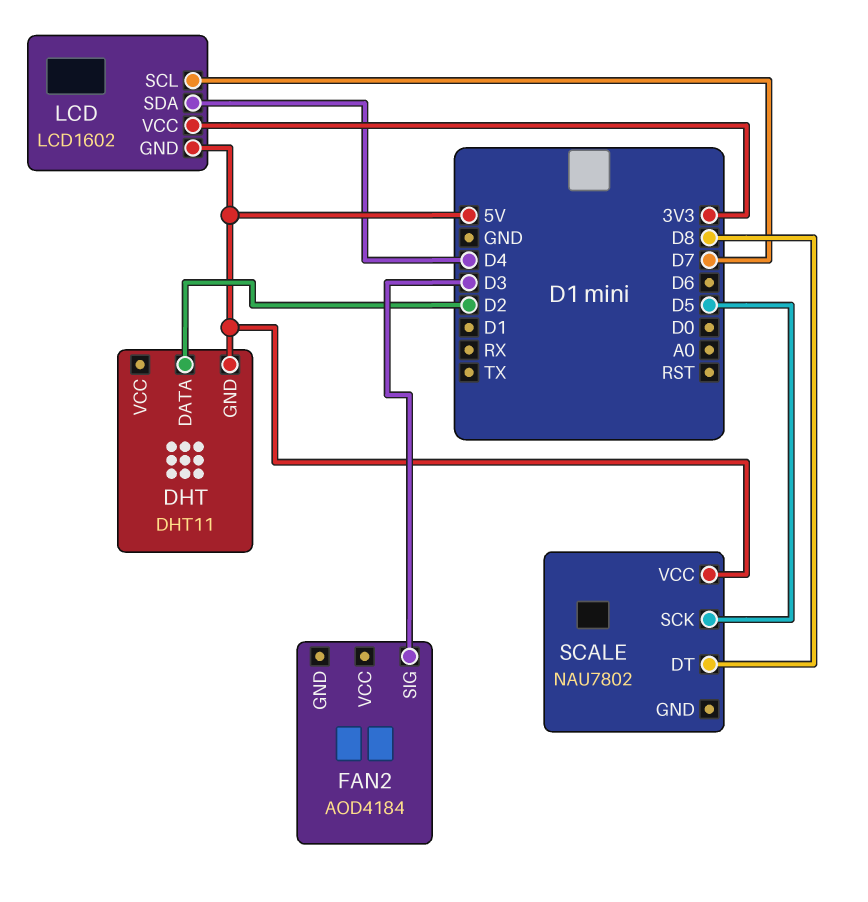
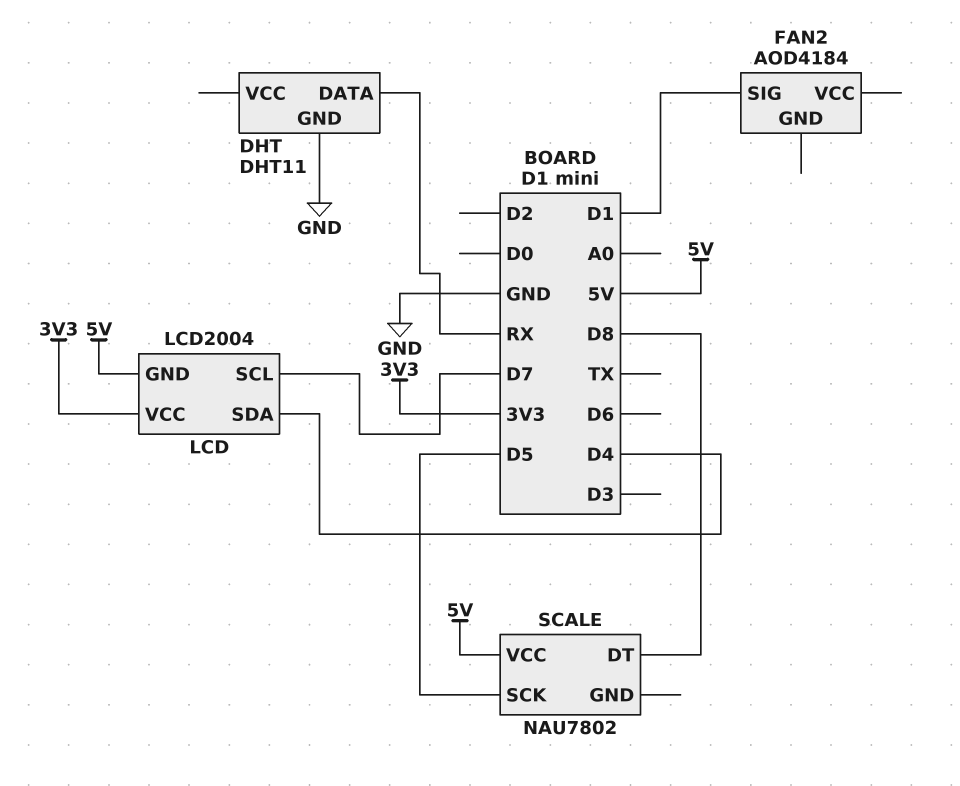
DHT pin DATA: D2 -> RX
DHT pin GND: 5V -> GND
FAN2 pin SIG: D3 -> D1
LCD: LCD1602 -> LCD2004

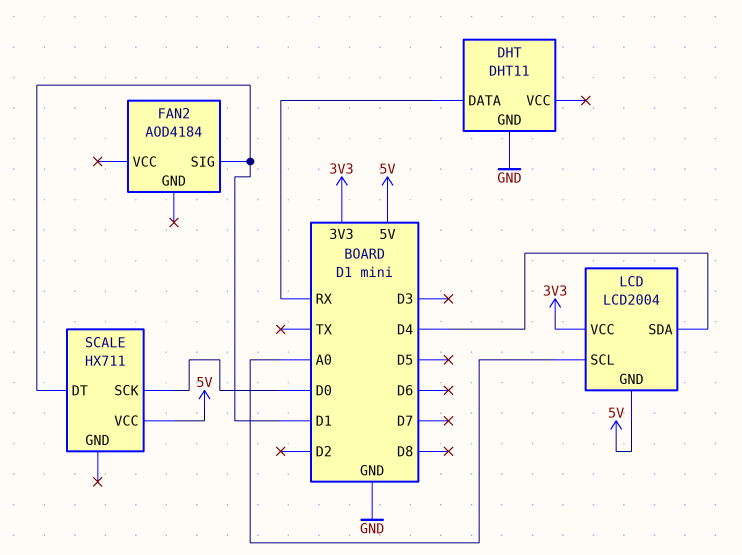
LCD pin SCL: D7 -> A0
SCALE: NAU7802 -> HX711
SCALE pin DT: D8 -> D1
SCALE pin SCK: D5 -> D0

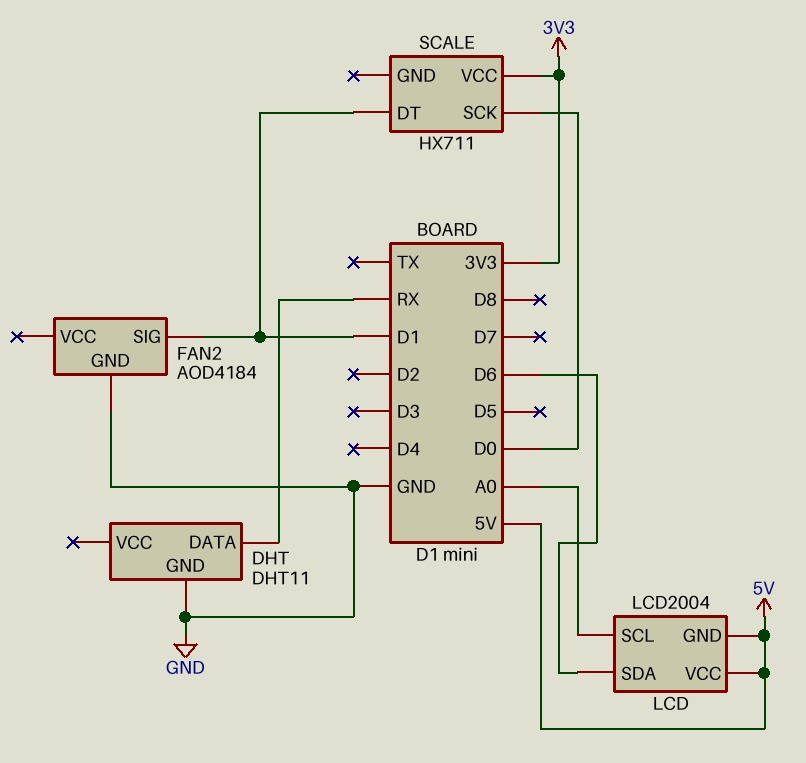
FAN2 pin GND: none -> GND
LCD pin SDA: D4 -> D6
LCD pin VCC: 3V3 -> 5V
SCALE pin VCC: 5V -> 3V3

